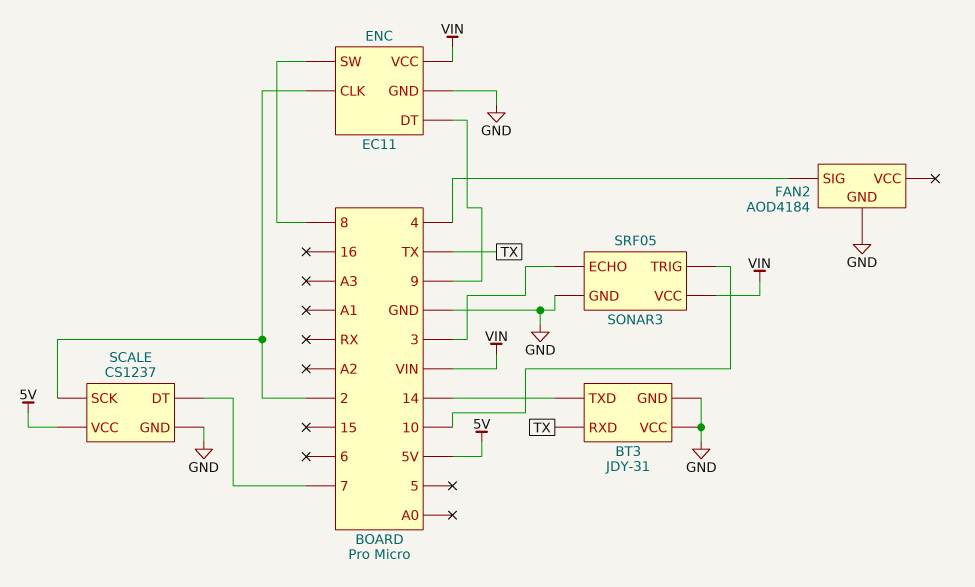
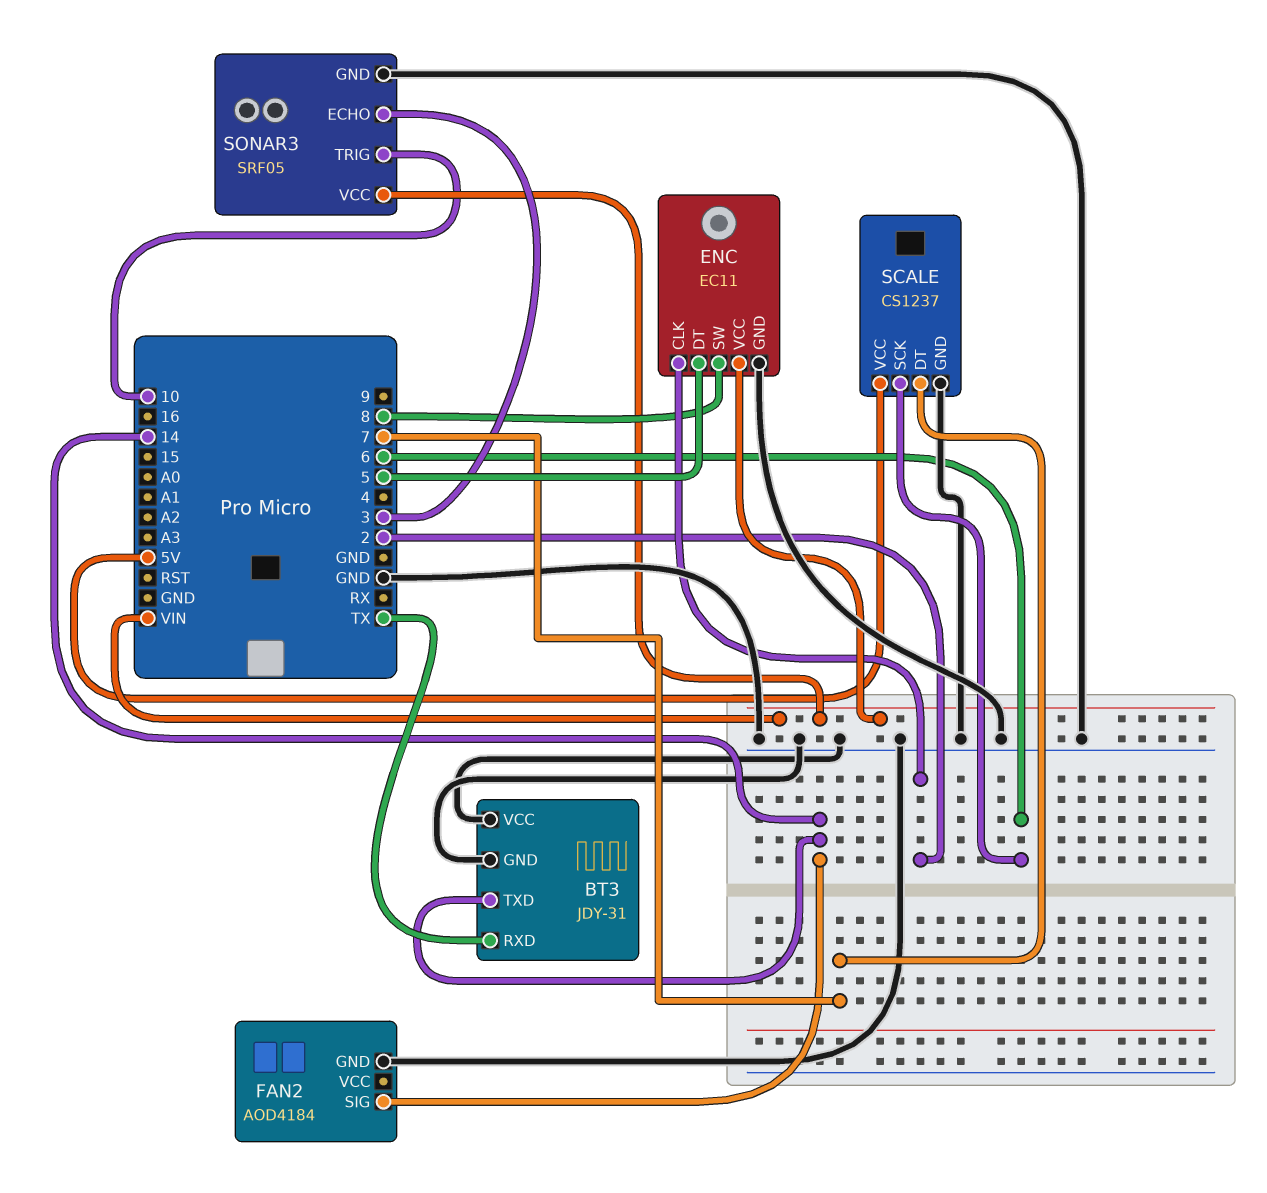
ENC pin DT: 9 -> 5
FAN2 pin SIG: 4 -> 14
SCALE pin SCK: 2 -> 6

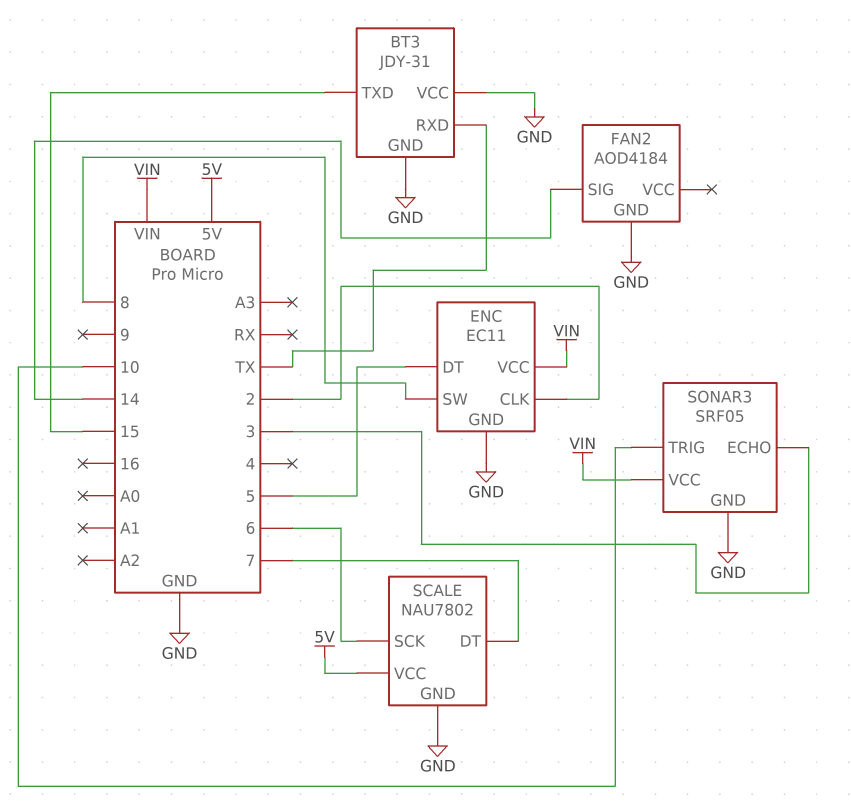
BT3 pin TXD: 14 -> 15
SCALE: CS1237 -> NAU7802

